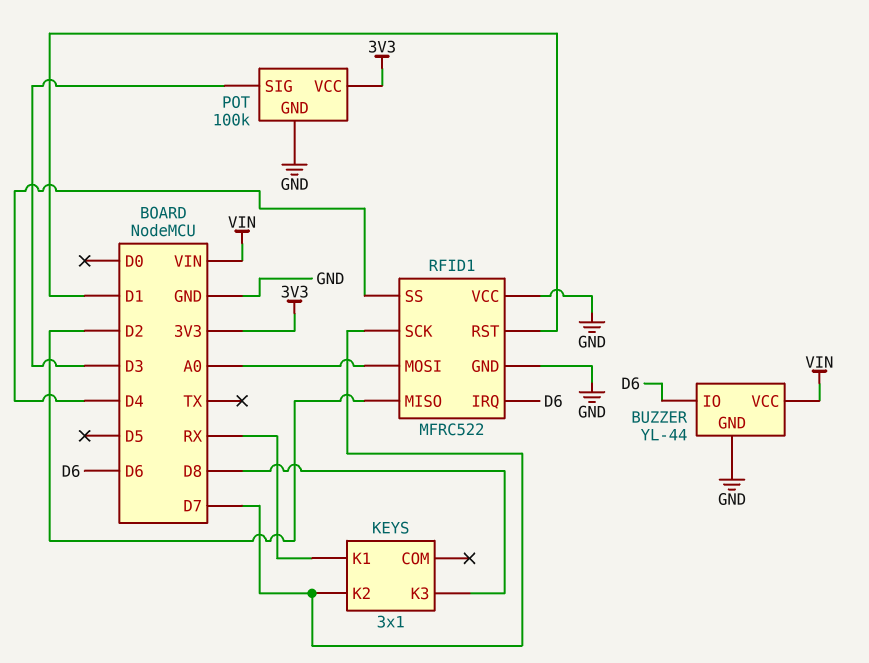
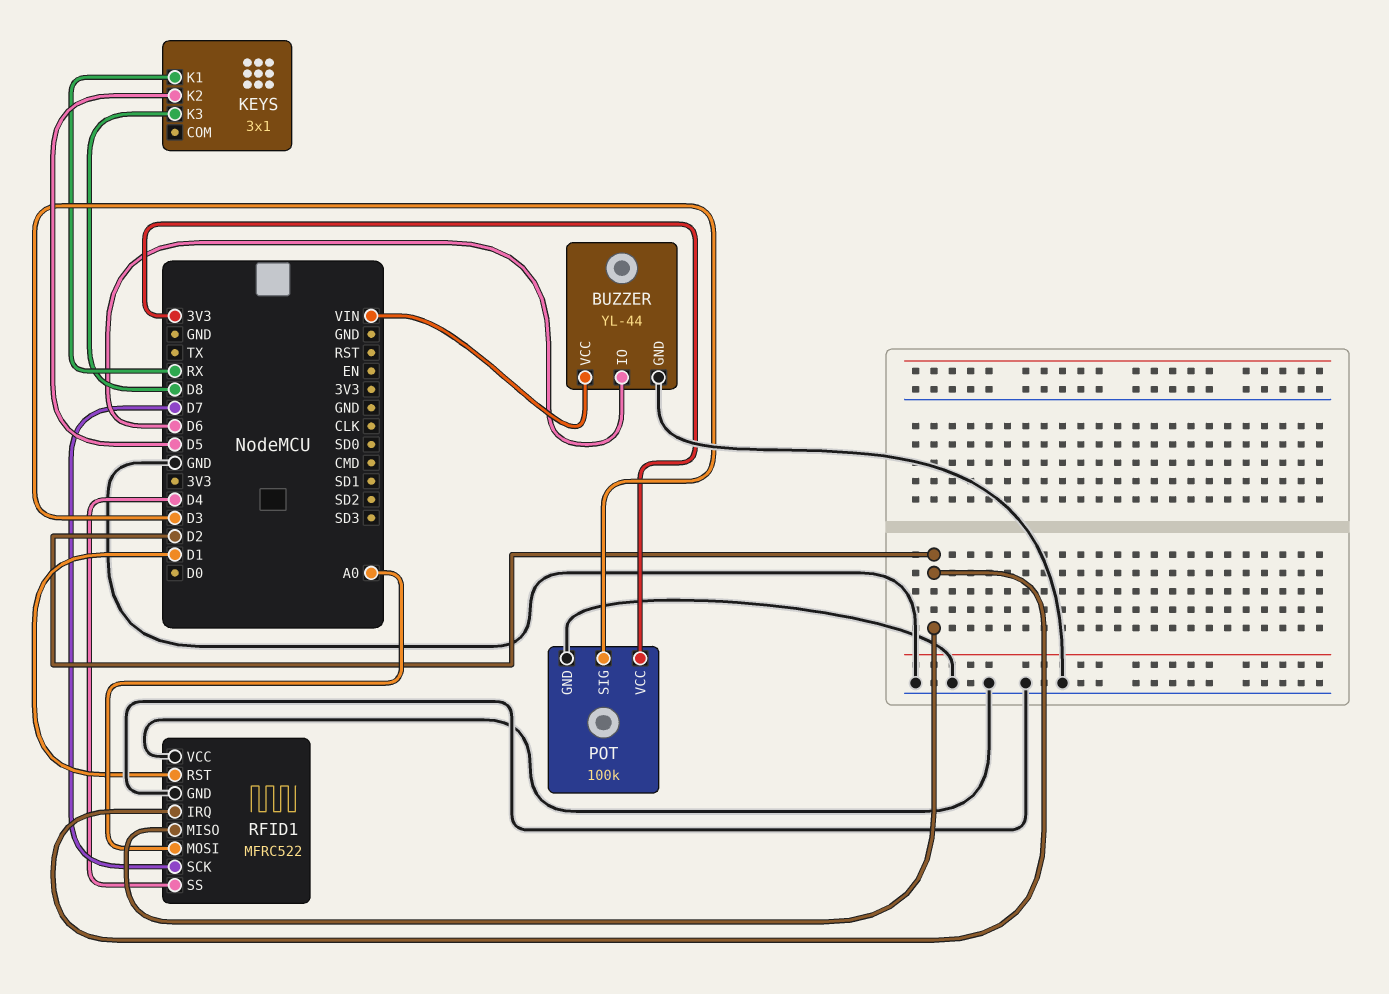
KEYS pin K2: D7 -> D5
RFID1 pin IRQ: D6 -> D2

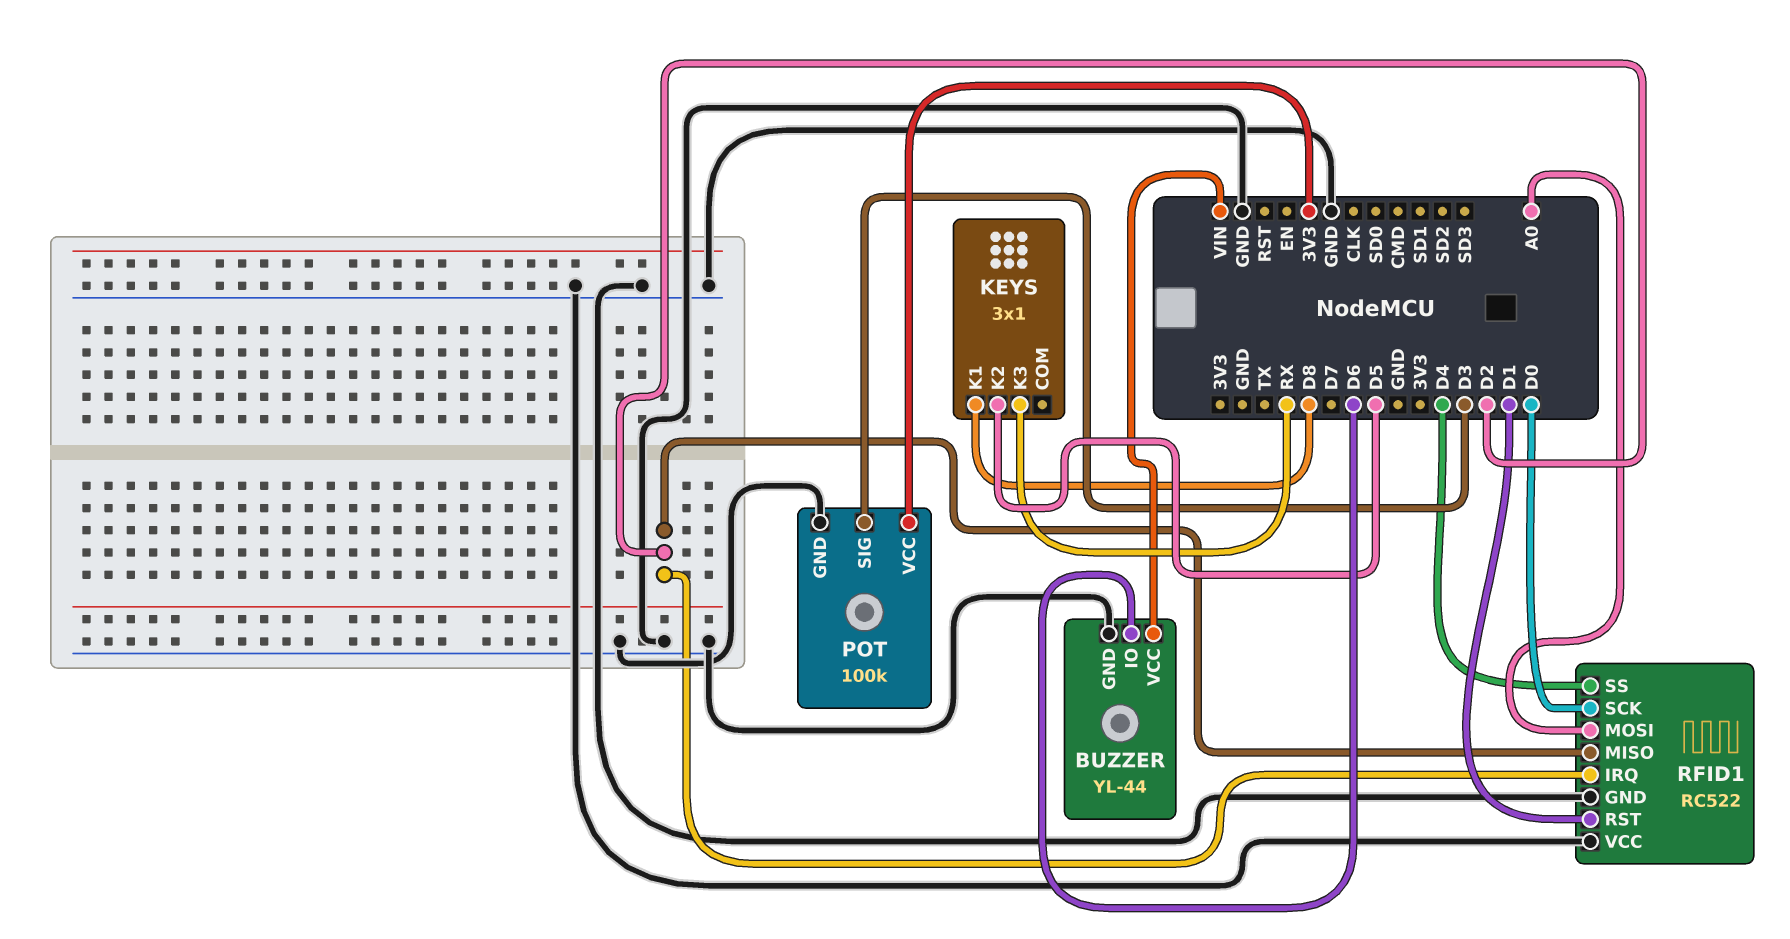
KEYS pin K1: RX -> D8
KEYS pin K3: D8 -> RX
RFID1: MFRC522 -> RC522
RFID1 pin SCK: D7 -> D0

